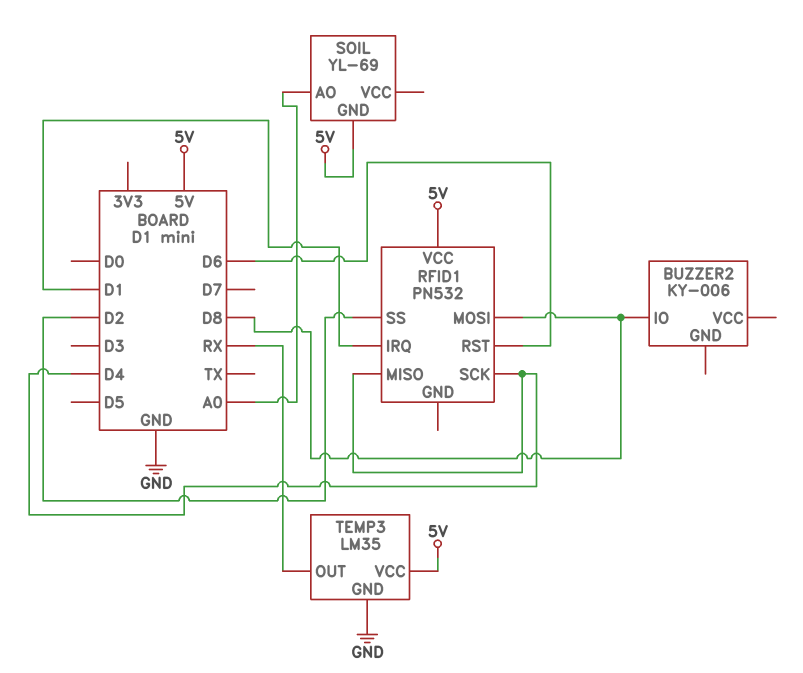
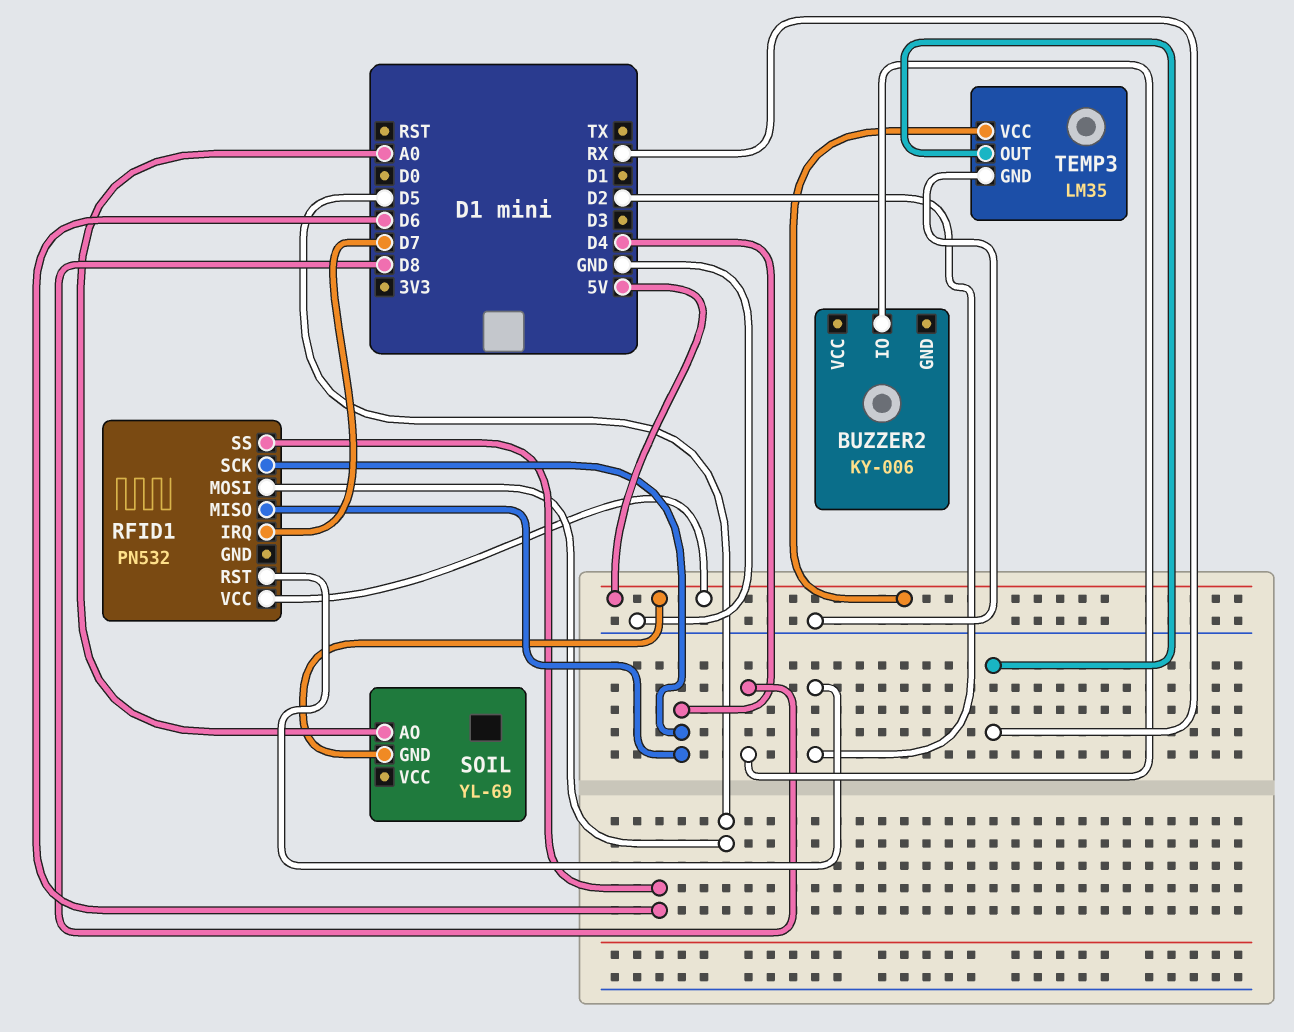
RFID1 pin IRQ: D1 -> D7
RFID1 pin MOSI: D8 -> D5
RFID1 pin RST: D6 -> D2
RFID1 pin SS: D2 -> D6

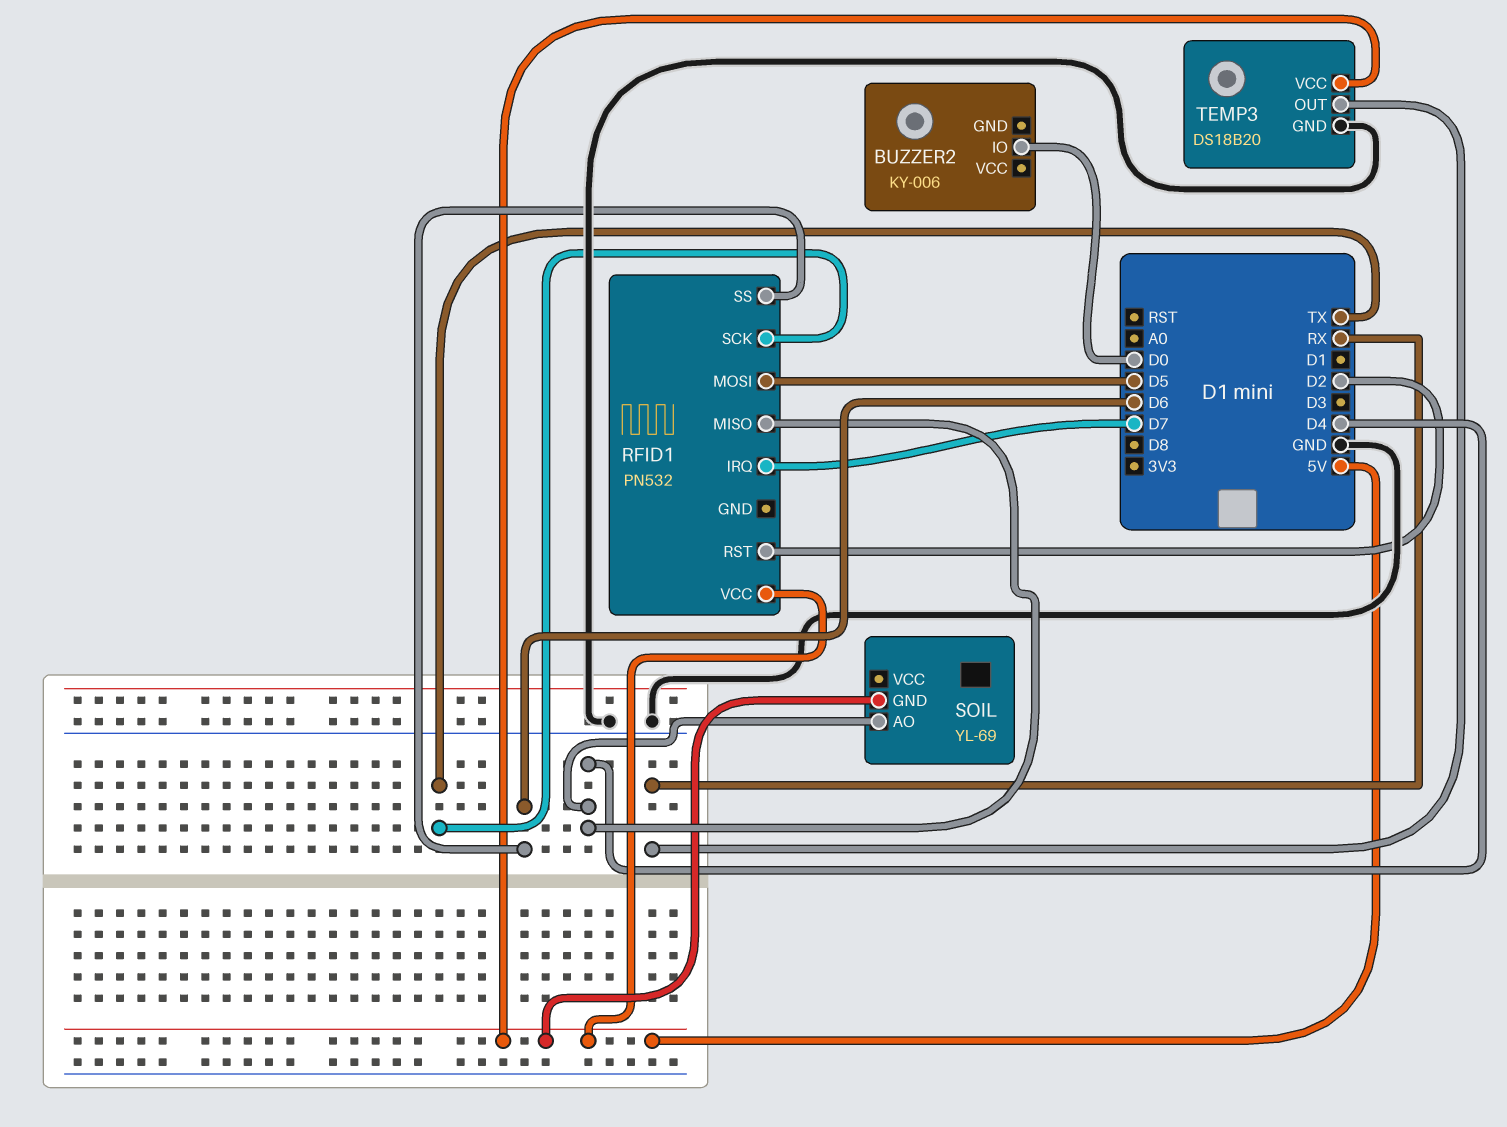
BUZZER2 pin IO: D8 -> D0
RFID1 pin SCK: D4 -> TX
SOIL pin AO: A0 -> D4
TEMP3: LM35 -> DS18B20

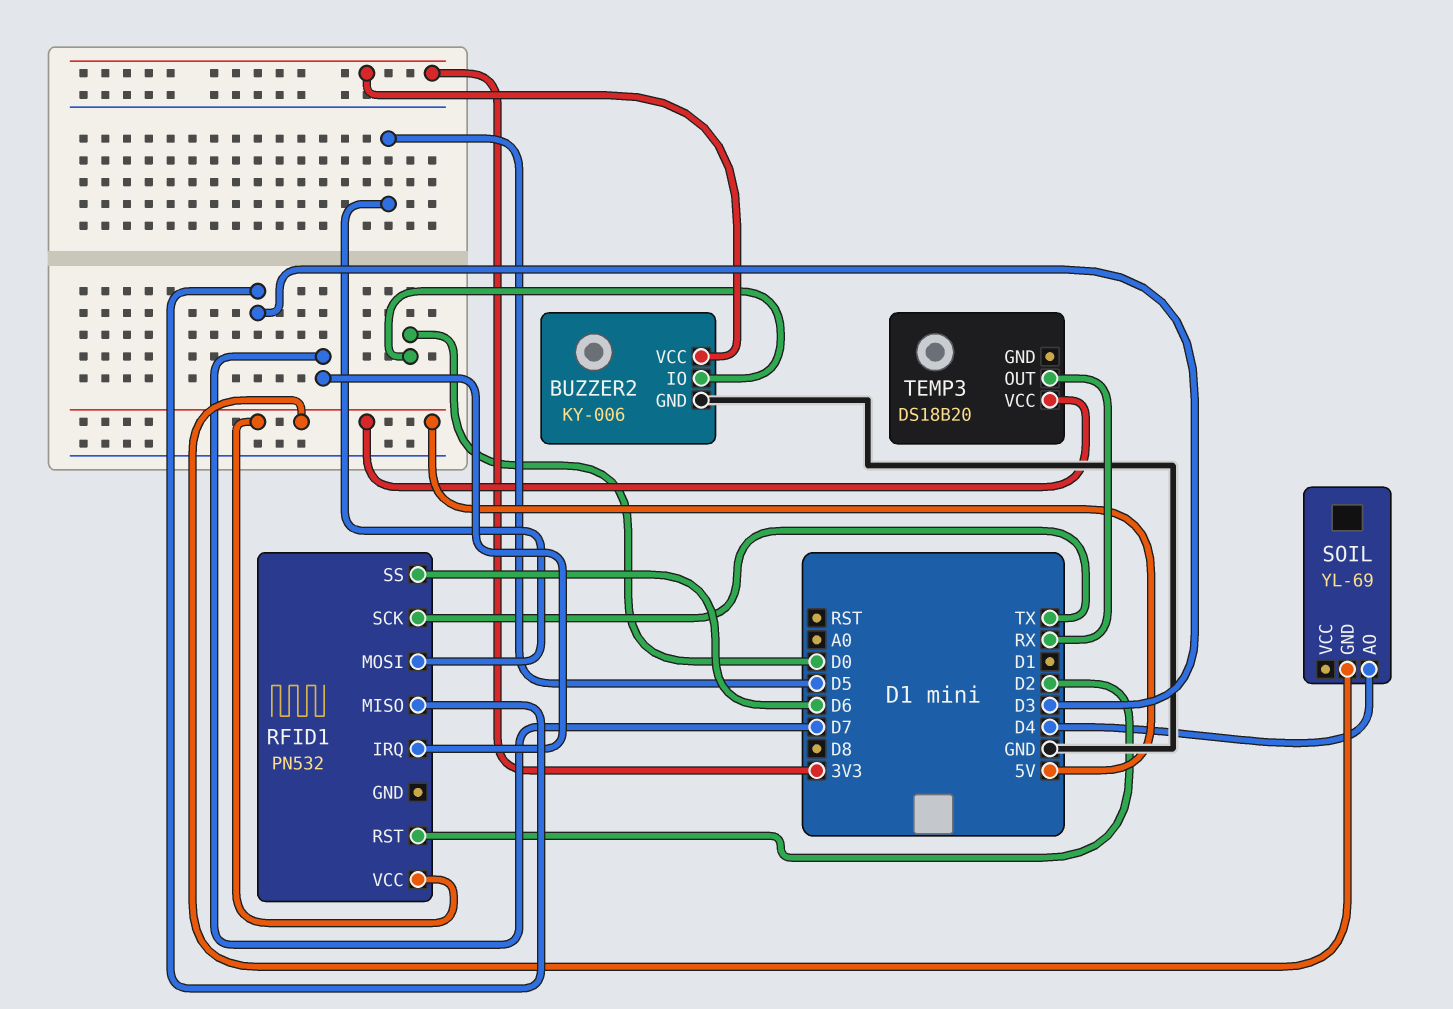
BUZZER2 pin GND: none -> GND
BUZZER2 pin VCC: none -> 3V3
RFID1 pin MISO: D4 -> D3
TEMP3 pin GND: GND -> none

